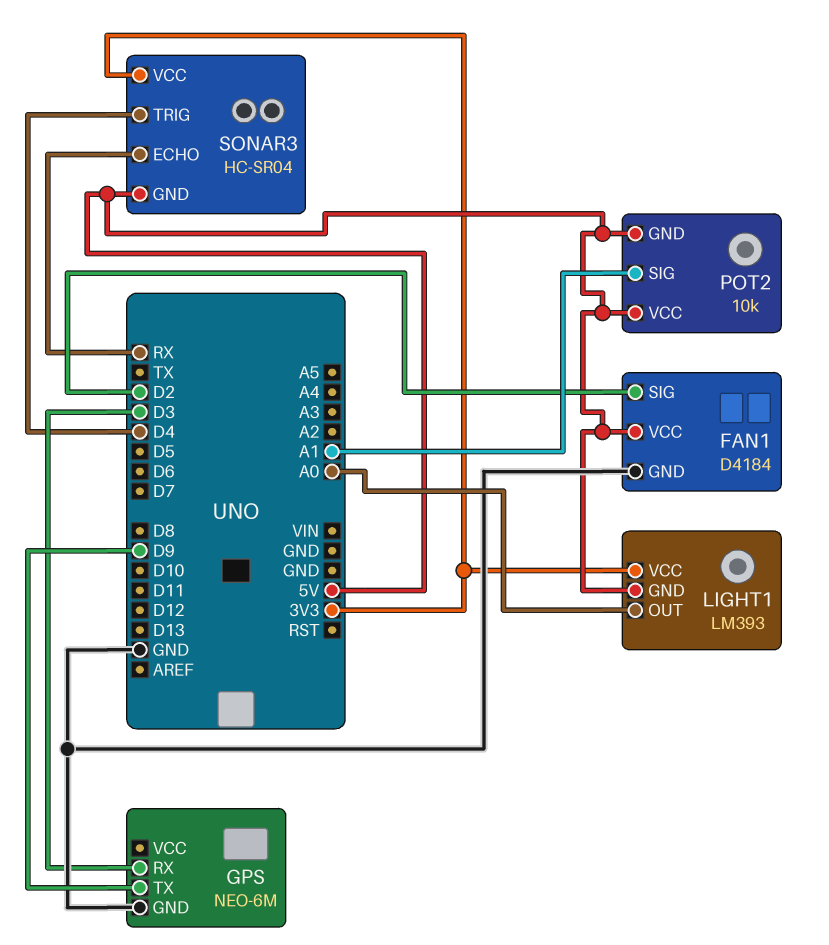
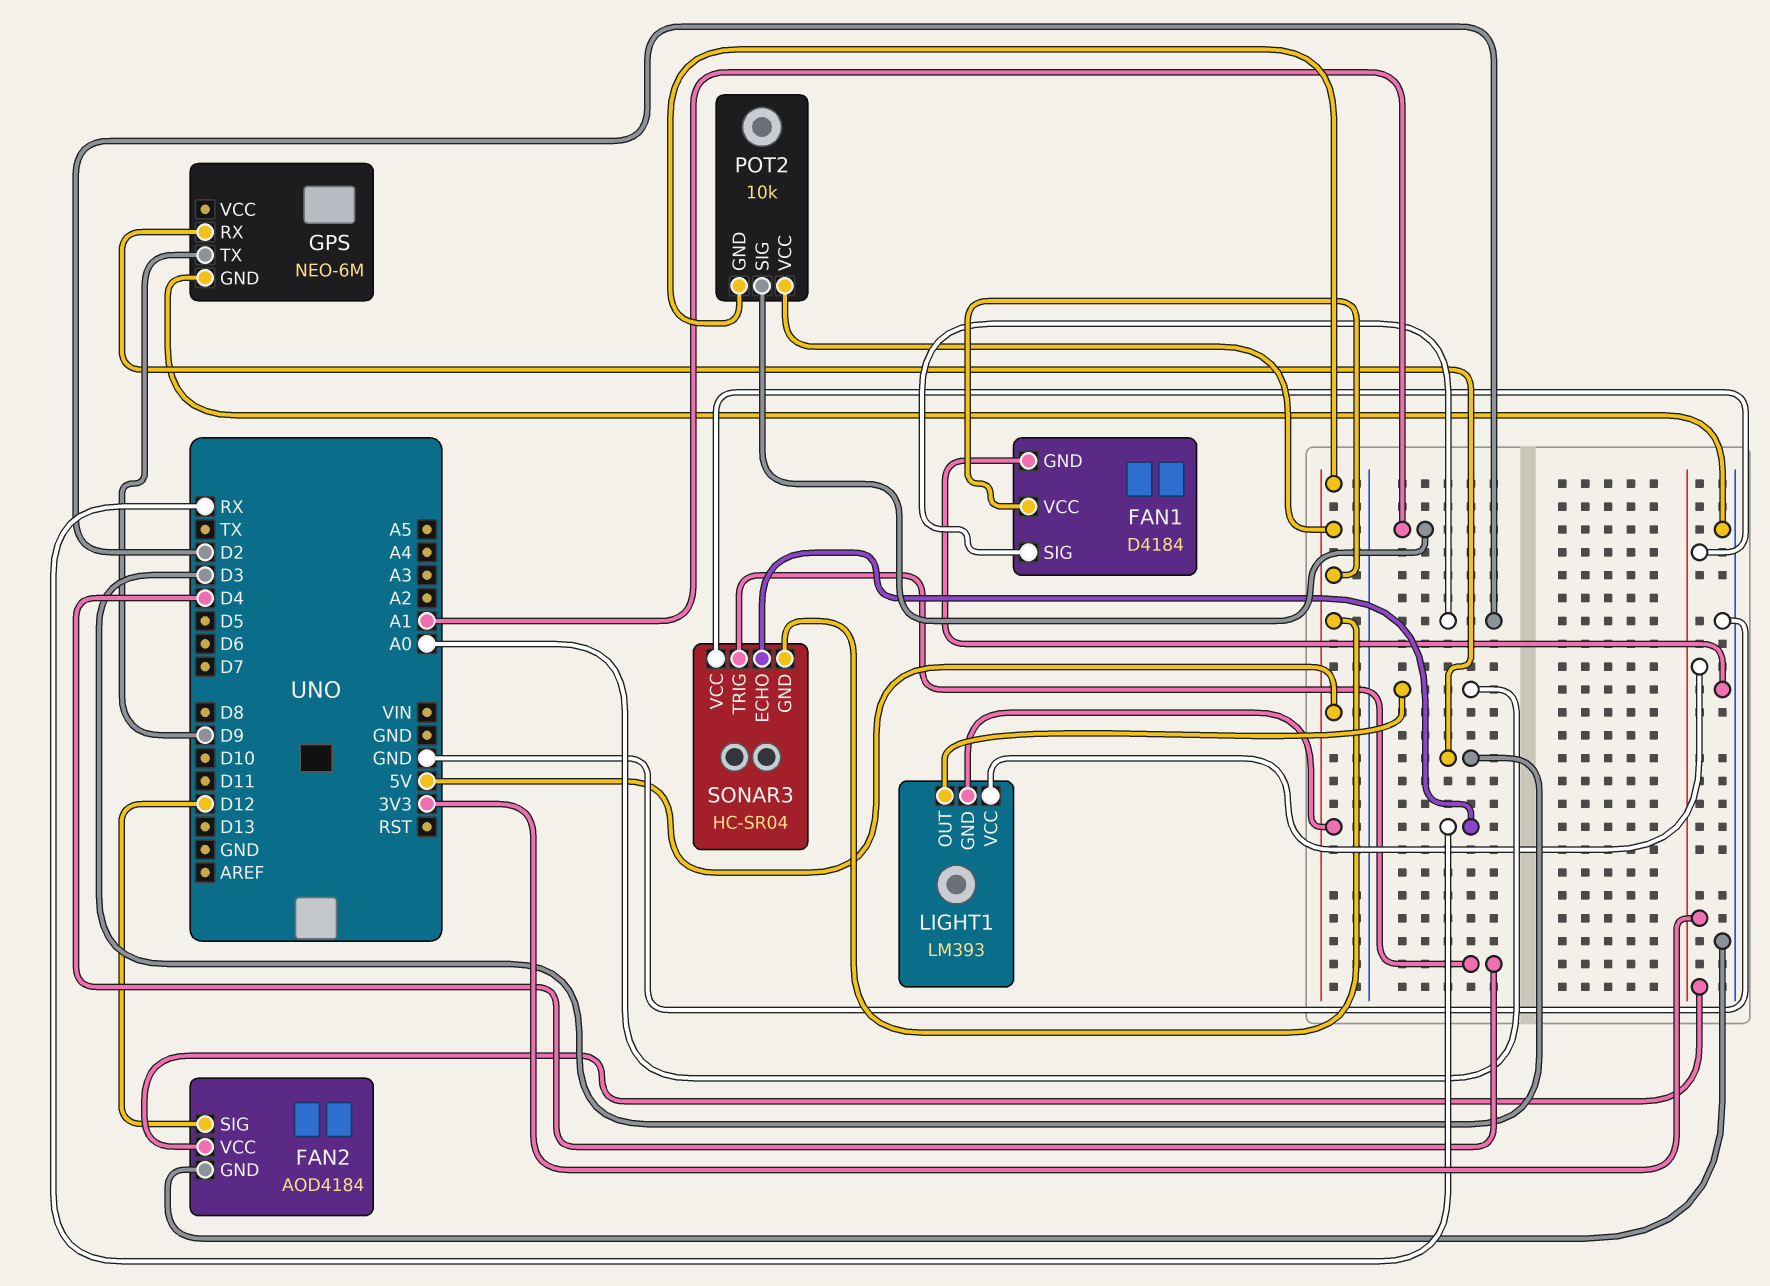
FAN2: none -> AOD4184
FAN2 pin GND: none -> GND
FAN2 pin SIG: none -> D12
FAN2 pin VCC: none -> 3V3

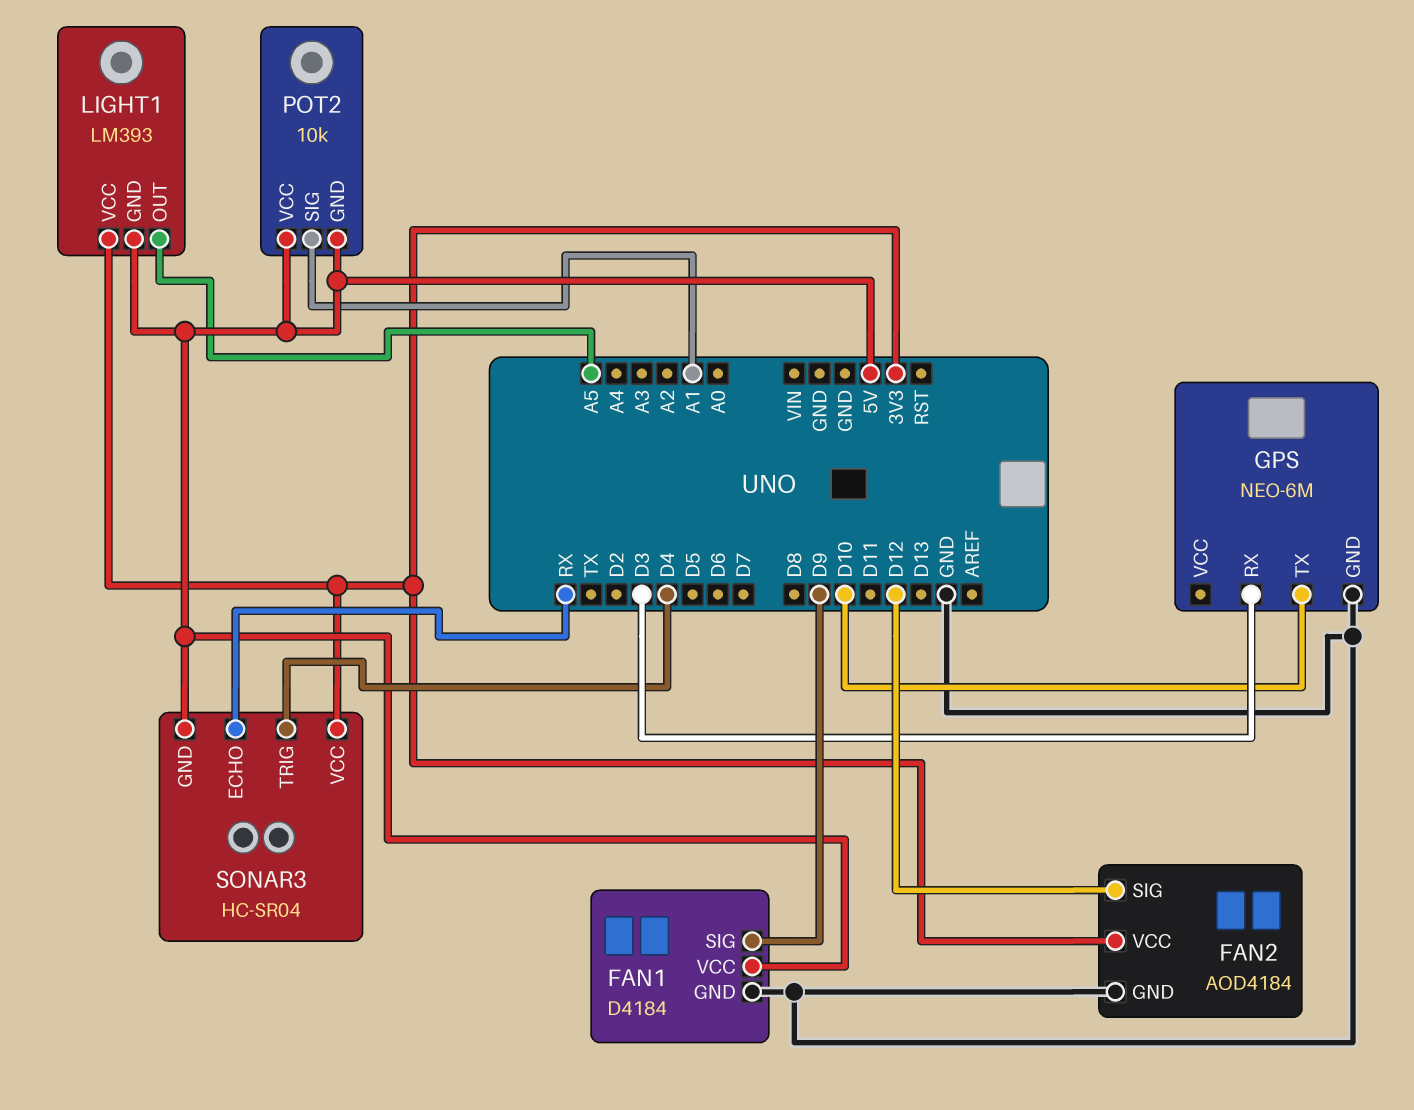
FAN1 pin SIG: D2 -> D9
GPS pin TX: D9 -> D10
LIGHT1 pin OUT: A0 -> A5

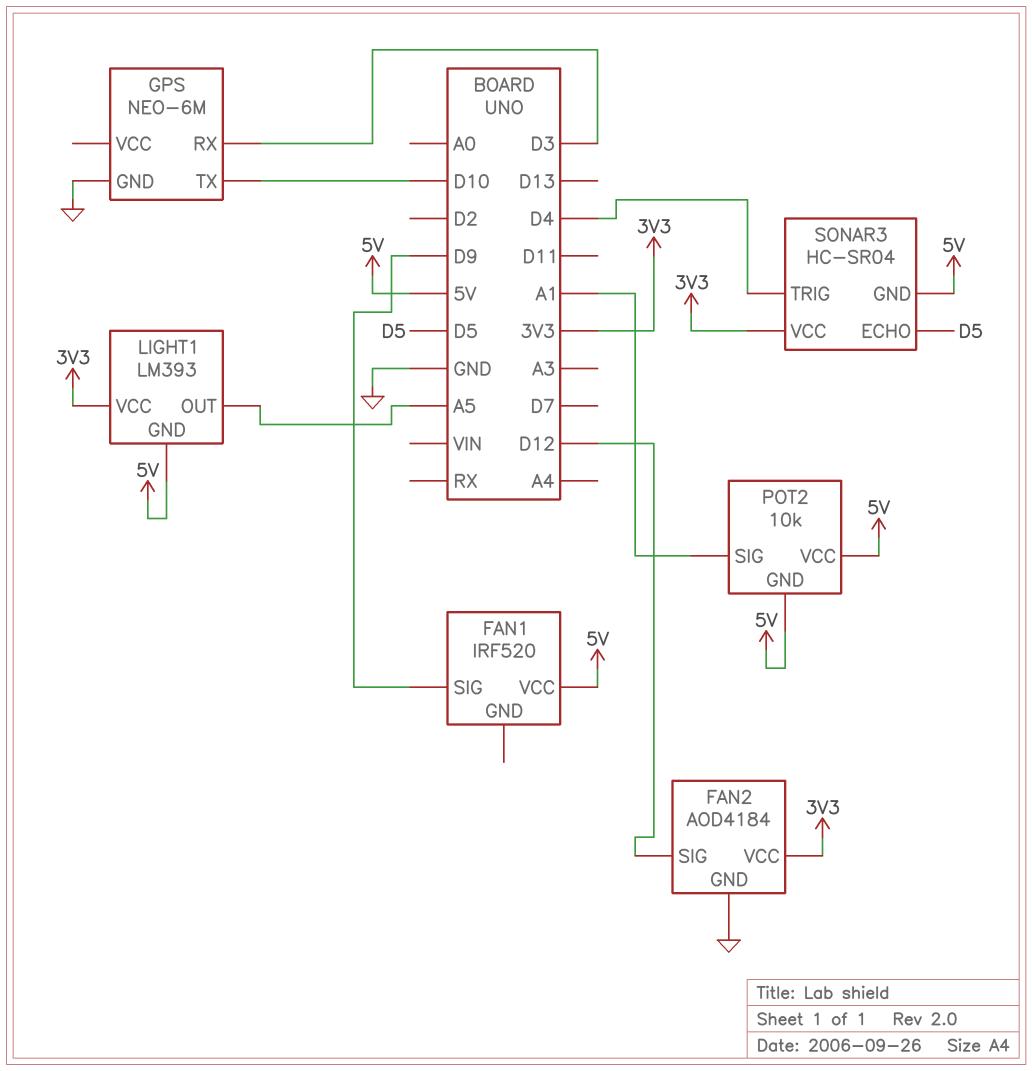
FAN1: D4184 -> IRF520
FAN1 pin GND: GND -> none
SONAR3 pin ECHO: RX -> D5

